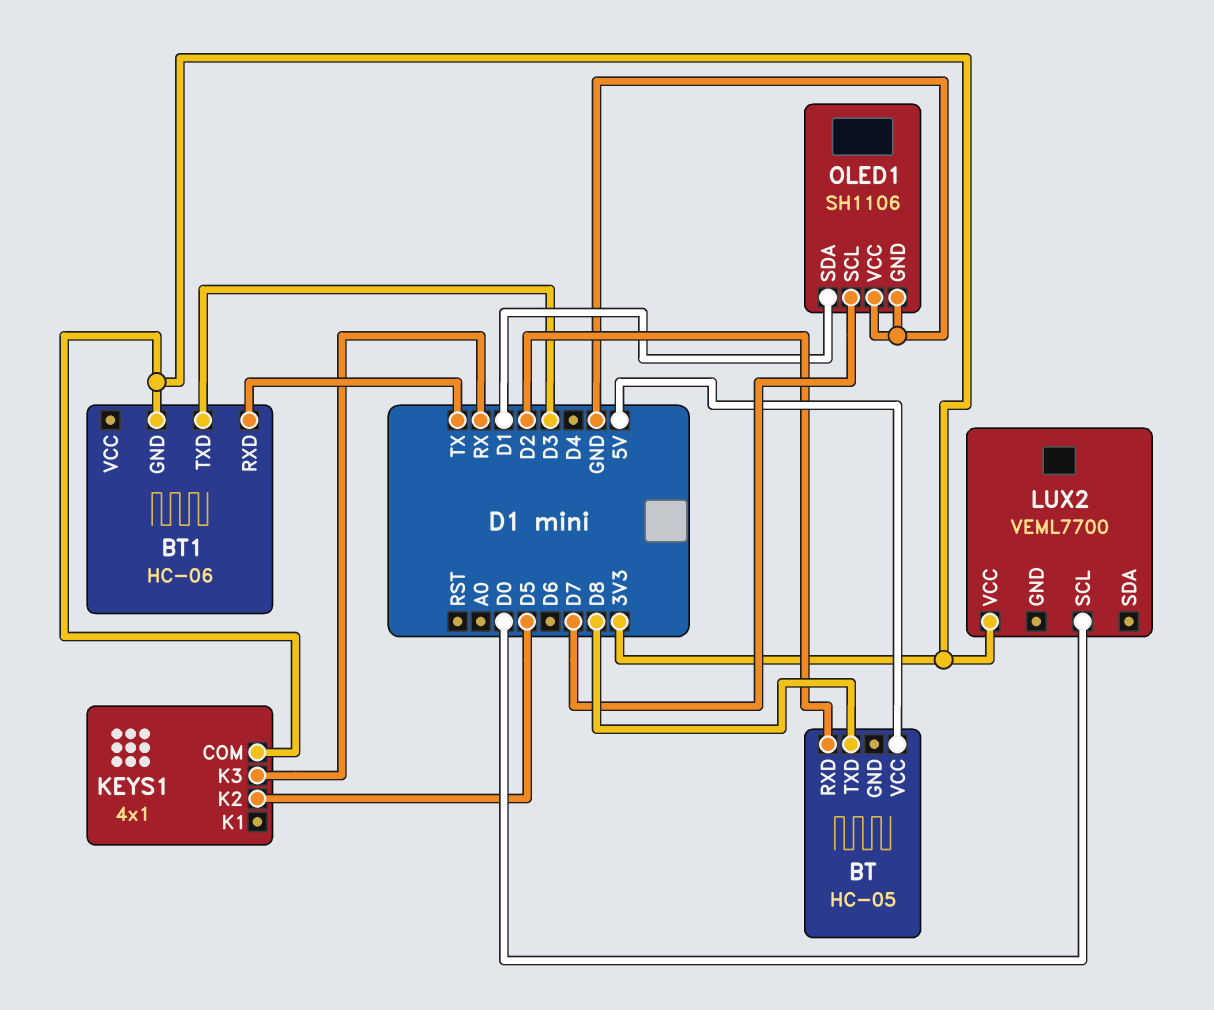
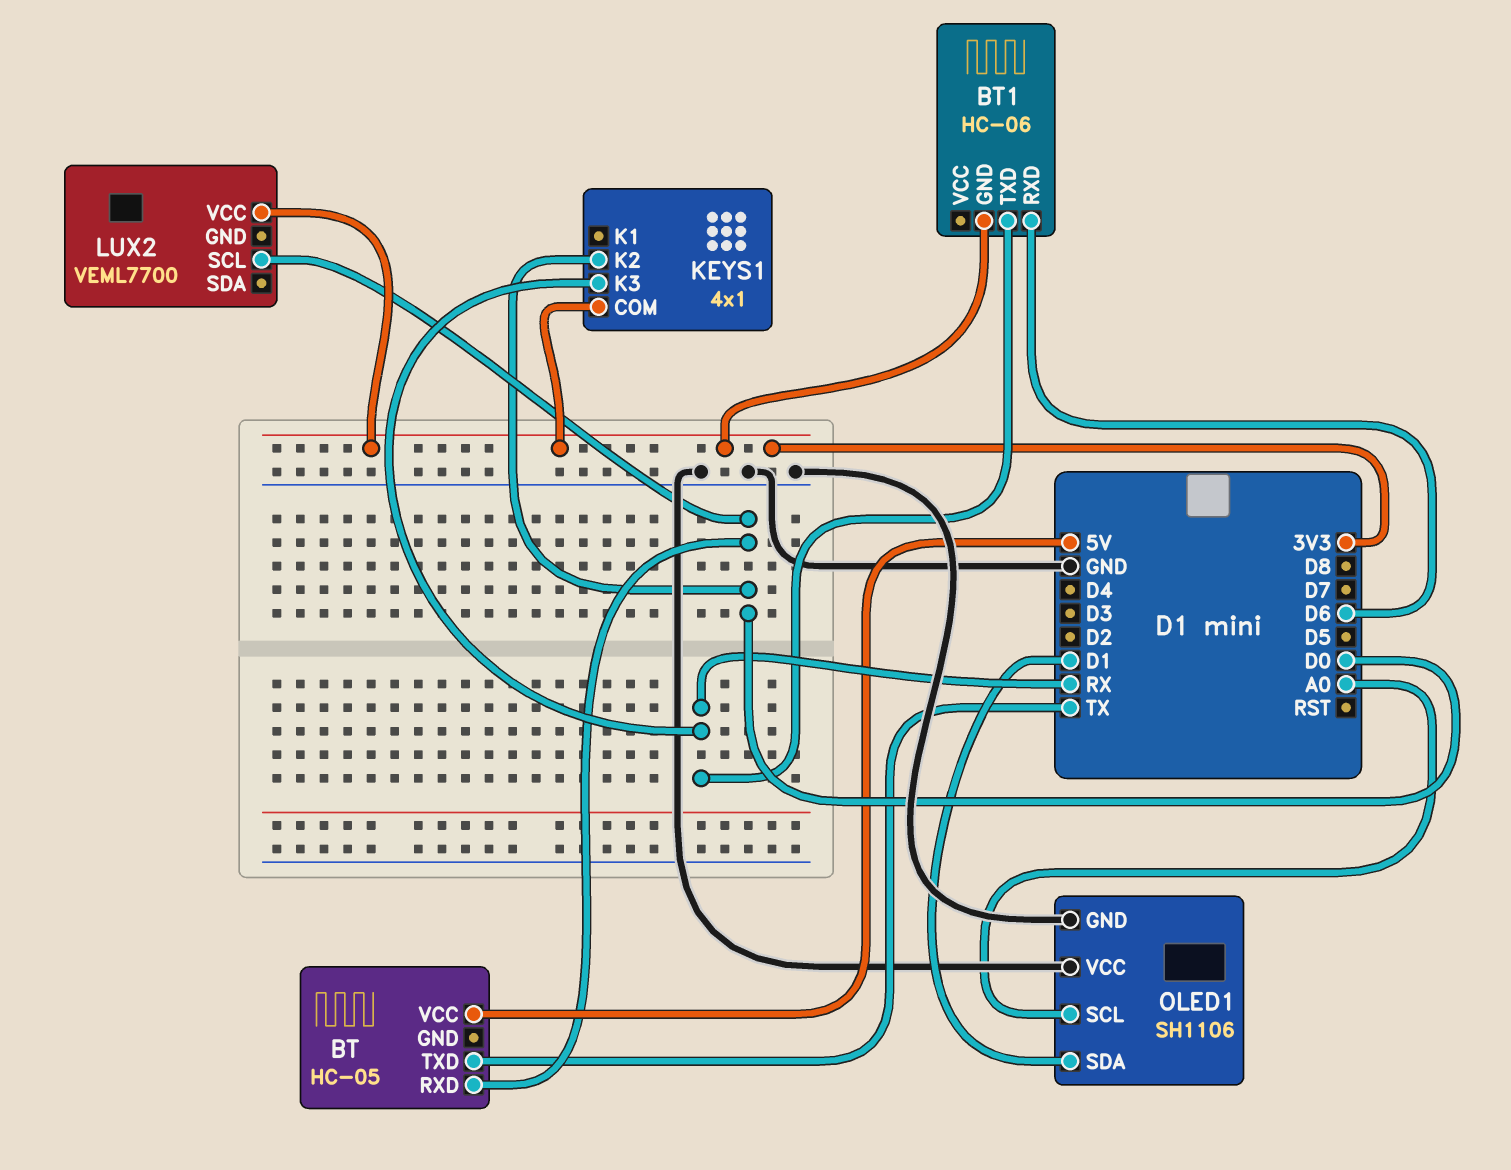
BT pin RXD: D2 -> D0
BT pin TXD: D8 -> TX
BT1 pin RXD: TX -> D6
BT1 pin TXD: D3 -> RX
KEYS1 pin K2: D5 -> D0
OLED1 pin SCL: D7 -> A0

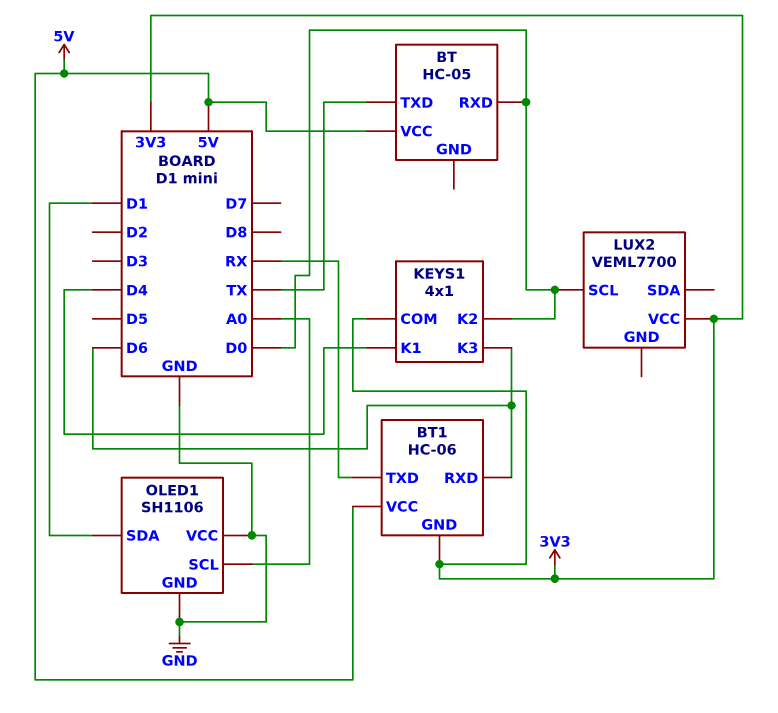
BT1 pin VCC: none -> 5V
KEYS1 pin K1: none -> D4
KEYS1 pin K3: RX -> D6

